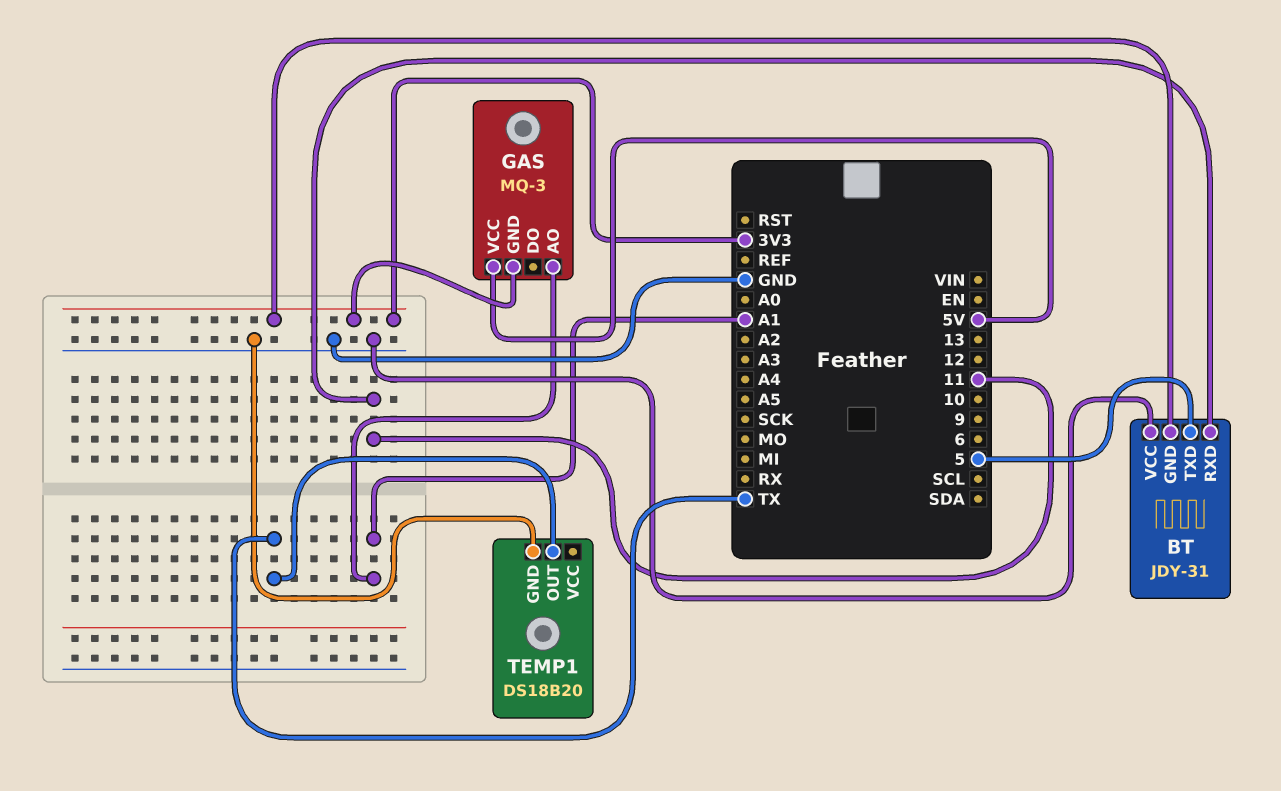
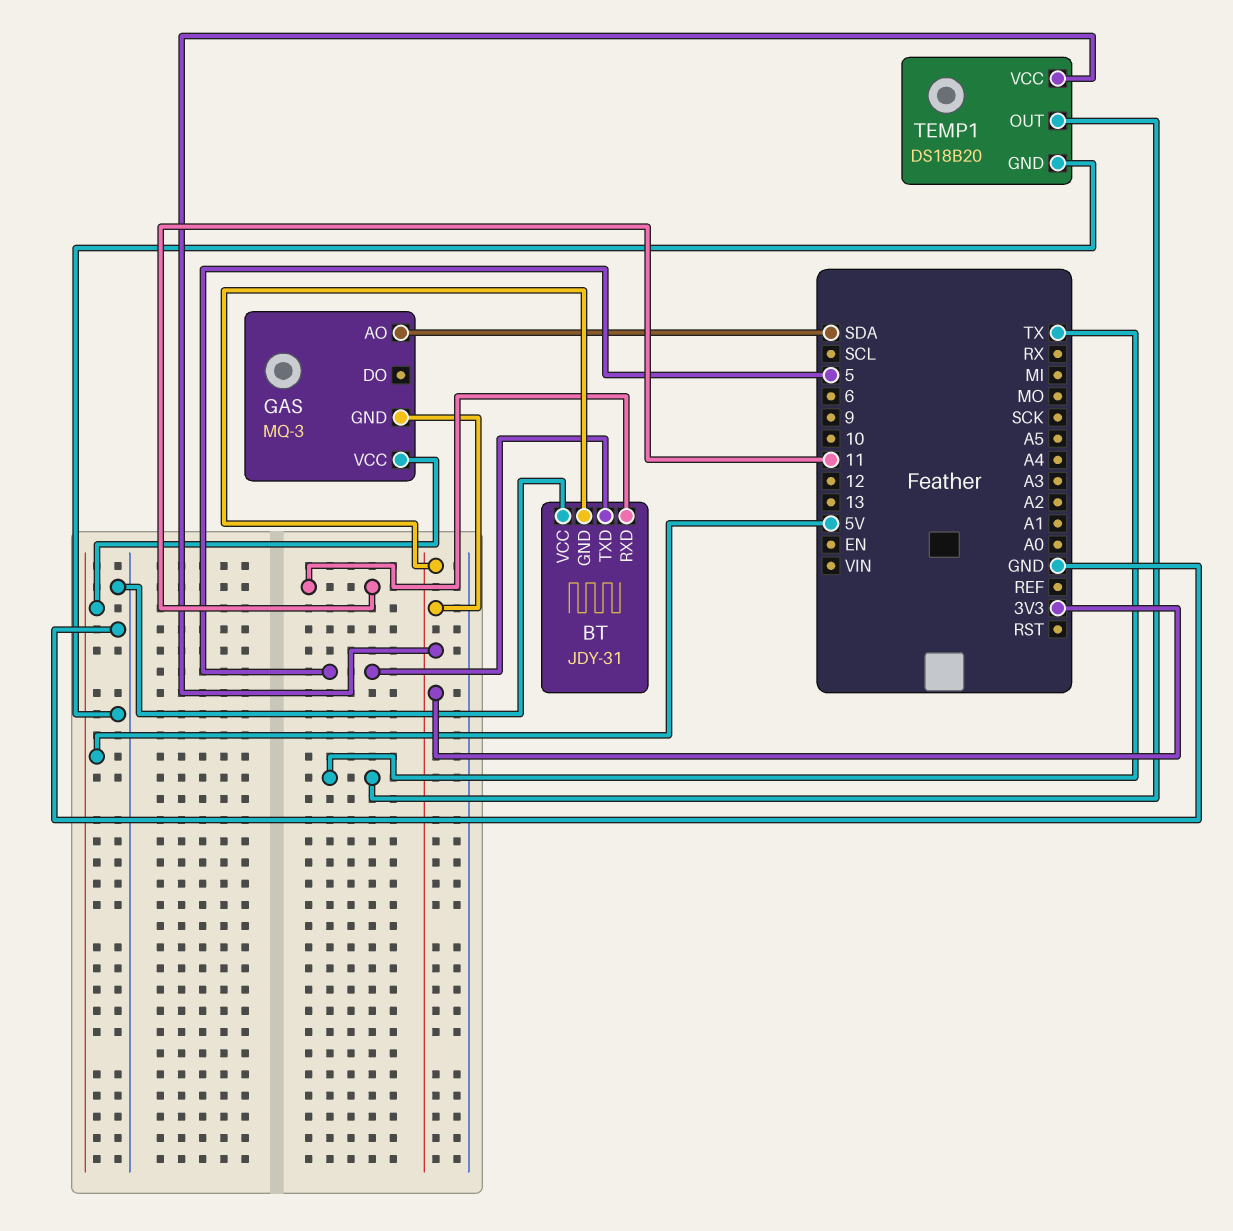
GAS pin AO: A1 -> SDA
TEMP1 pin VCC: none -> 3V3

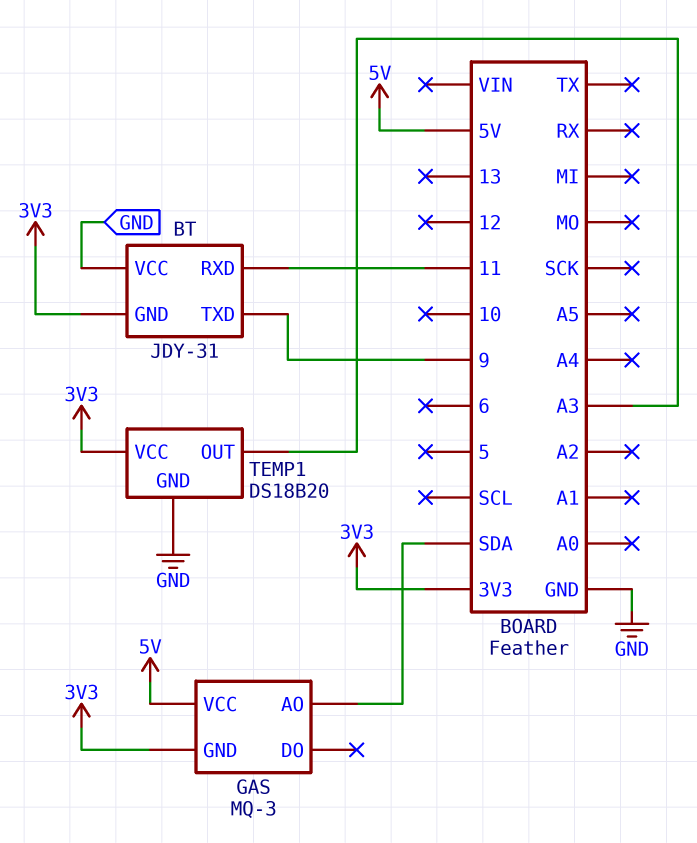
BT pin TXD: 5 -> 9
TEMP1 pin OUT: TX -> A3

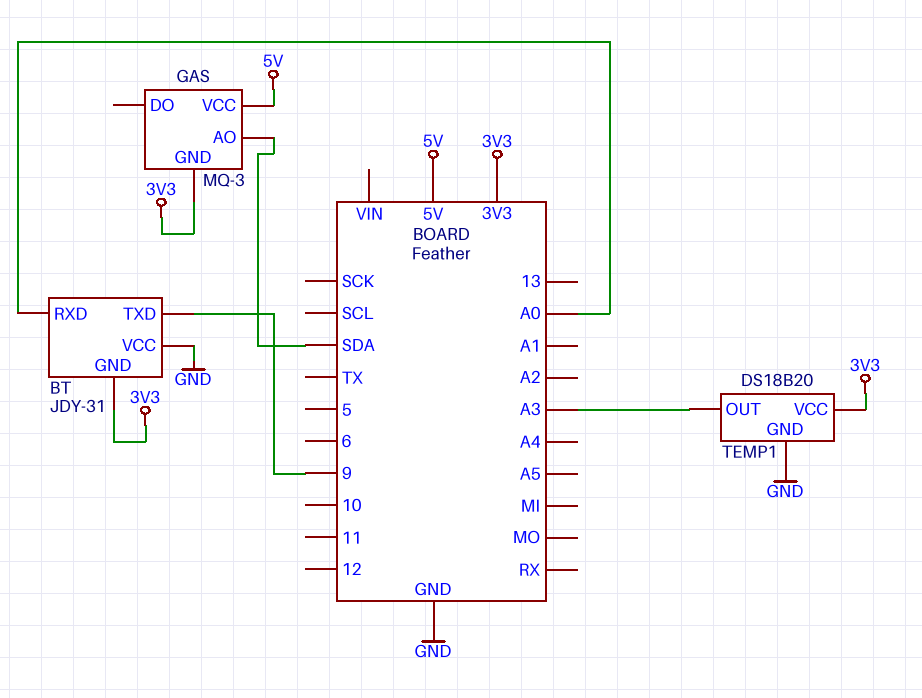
BT pin RXD: 11 -> A0

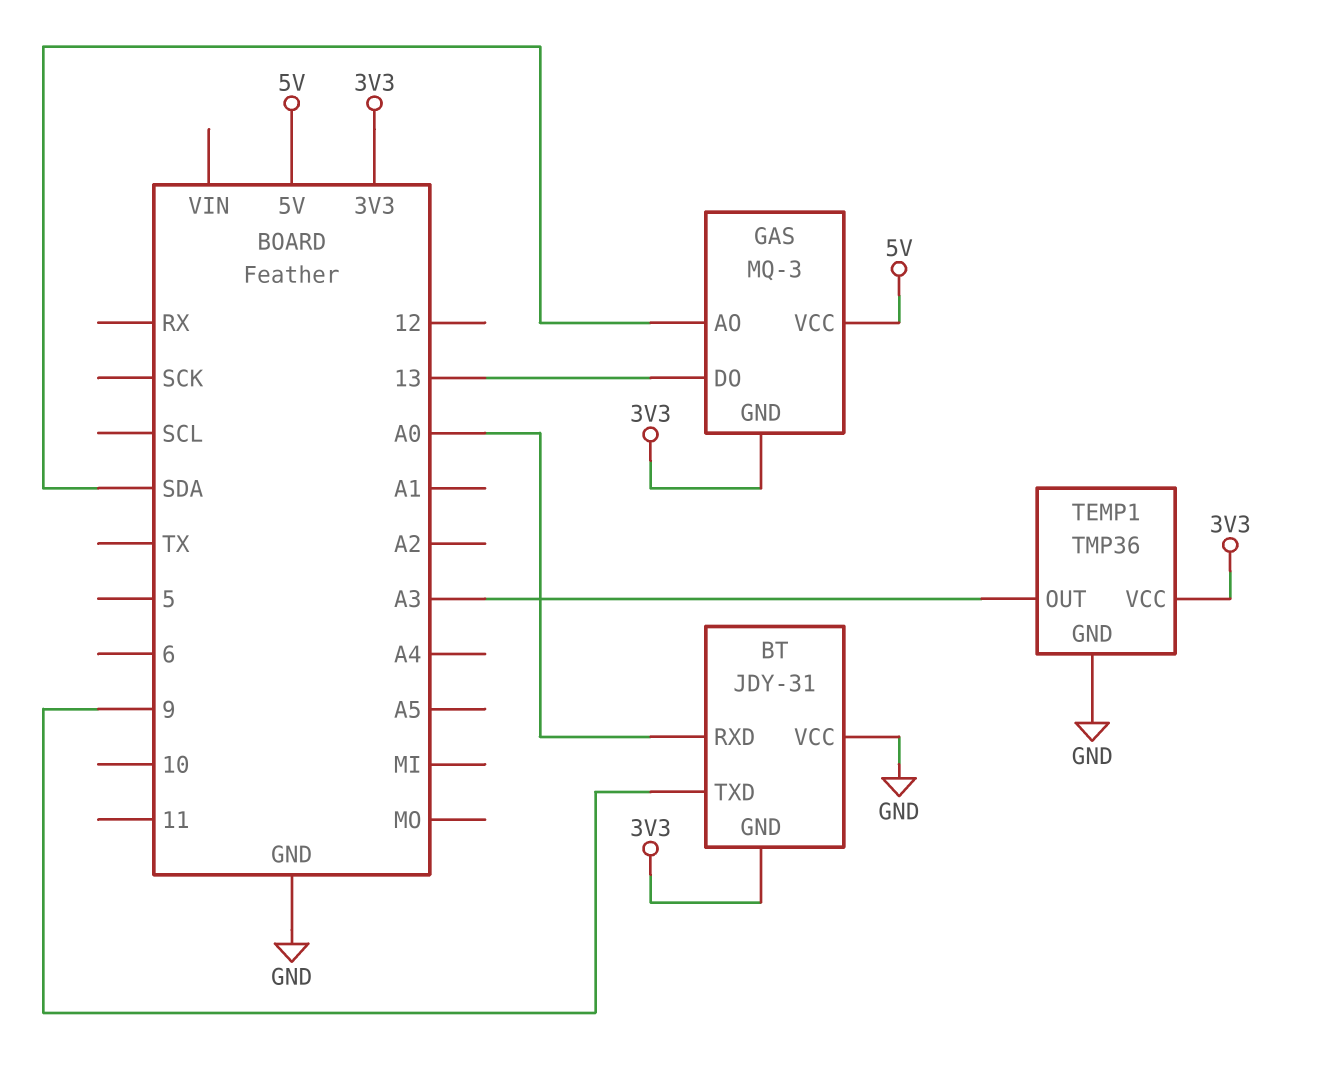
GAS pin DO: none -> 13
TEMP1: DS18B20 -> TMP36

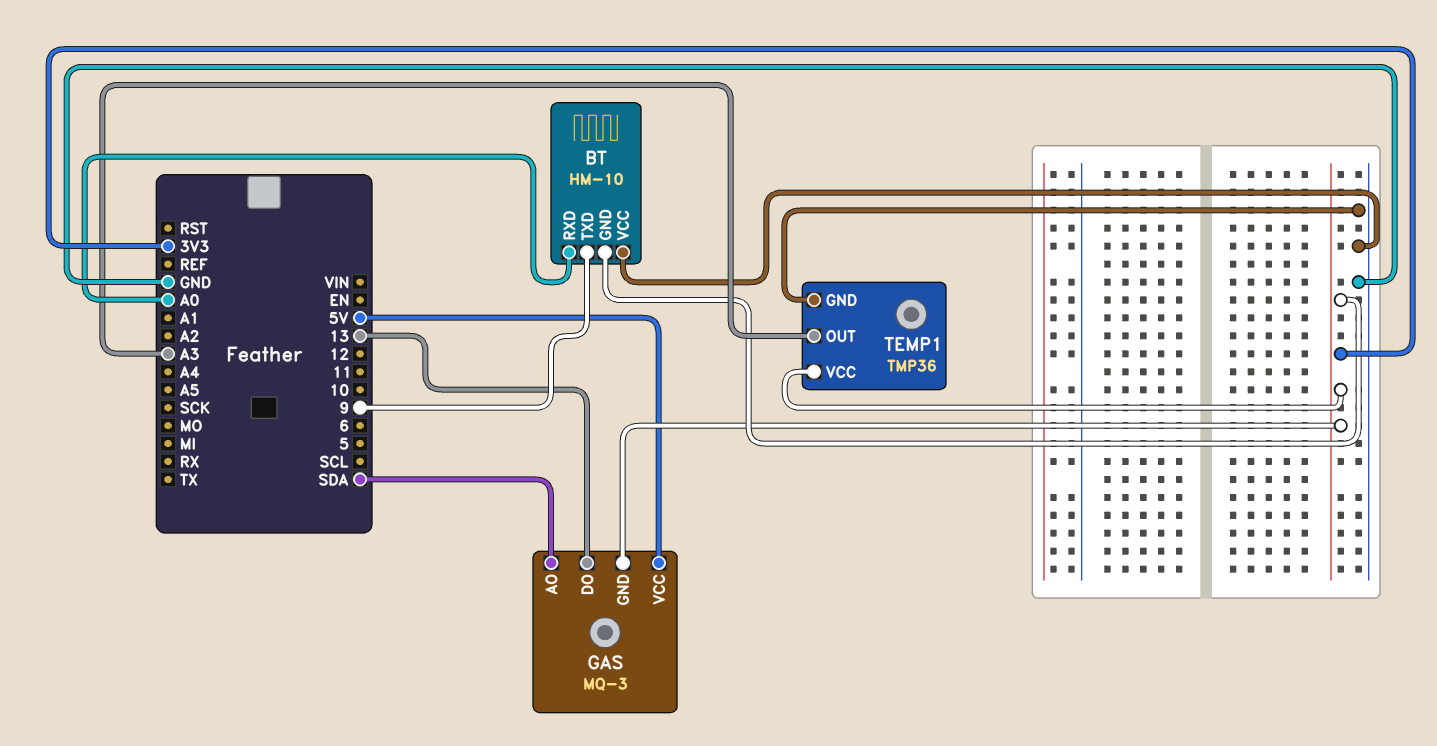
BT: JDY-31 -> HM-10

